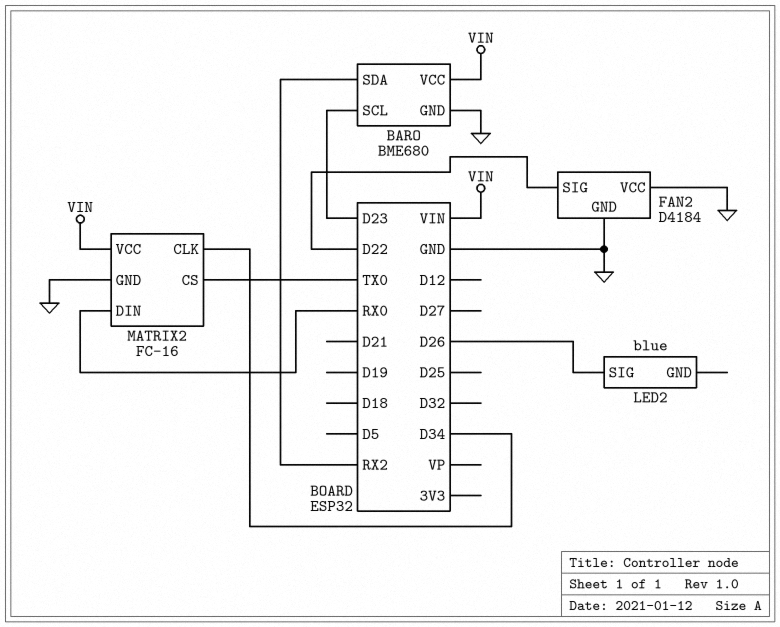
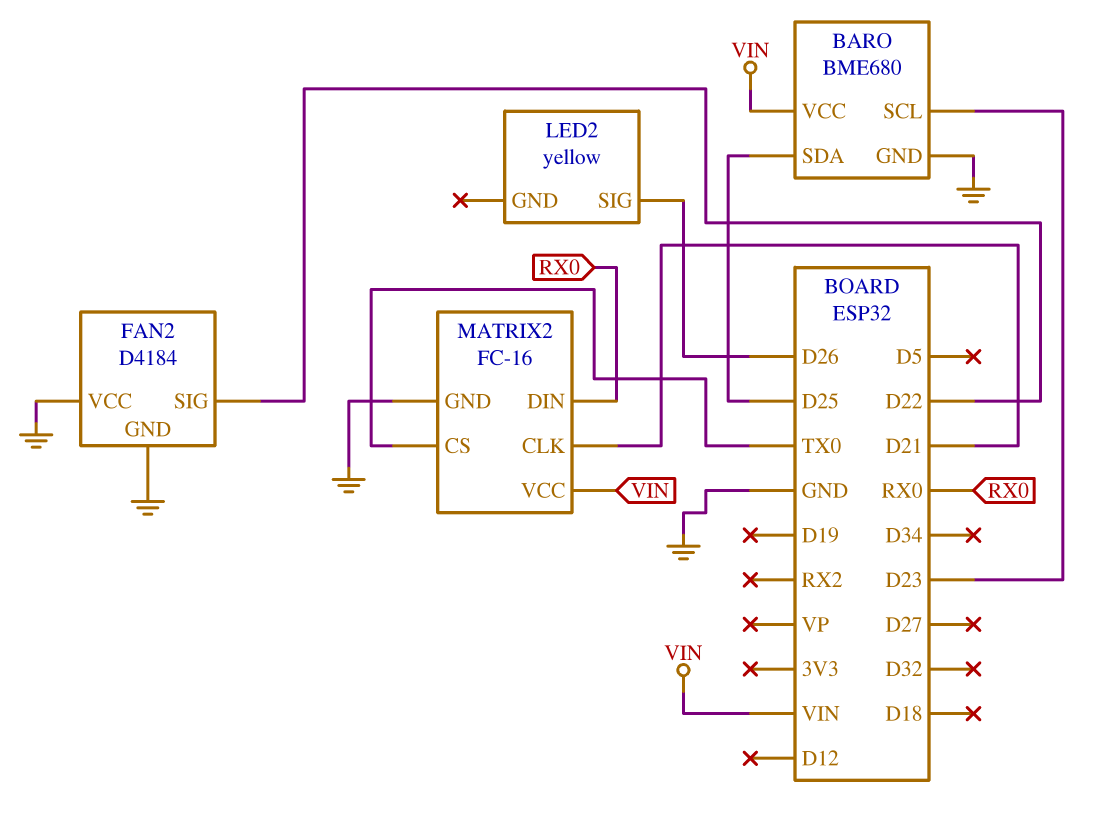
BARO pin SDA: RX2 -> D25
LED2: blue -> yellow
MATRIX2 pin CLK: D34 -> D21

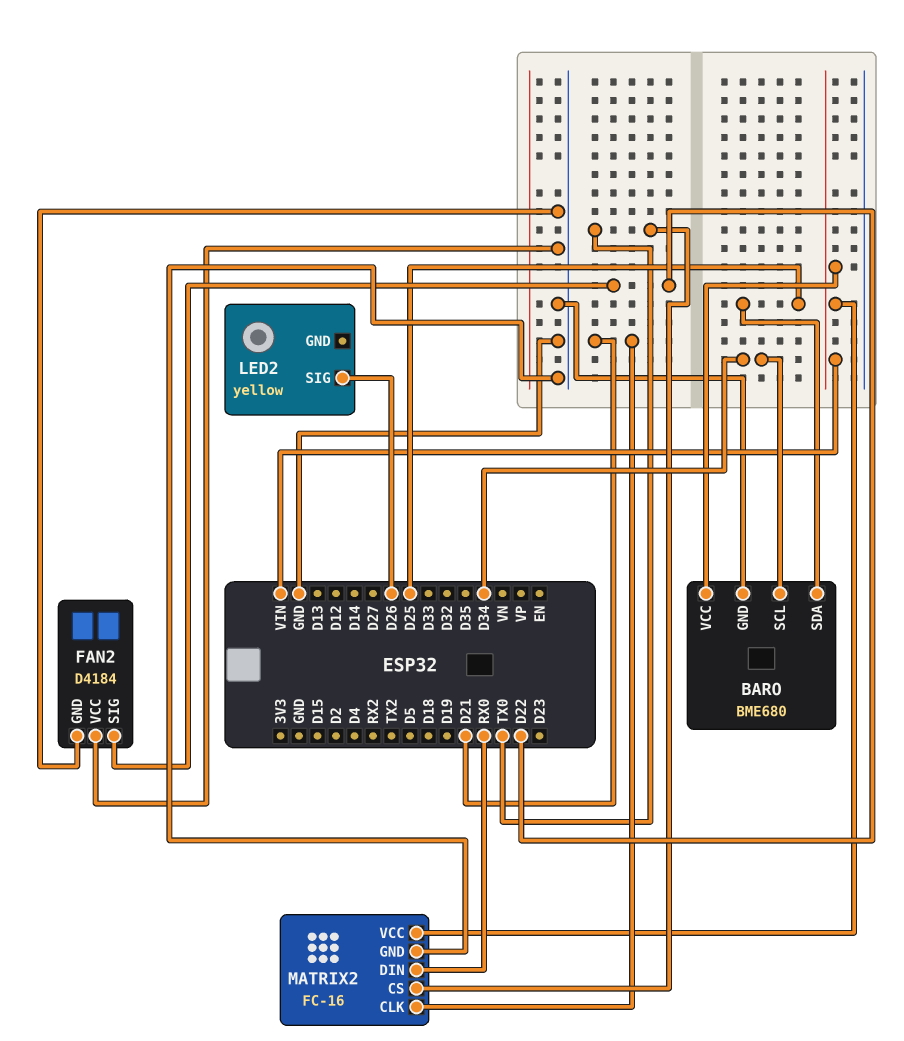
BARO pin SCL: D23 -> D34

